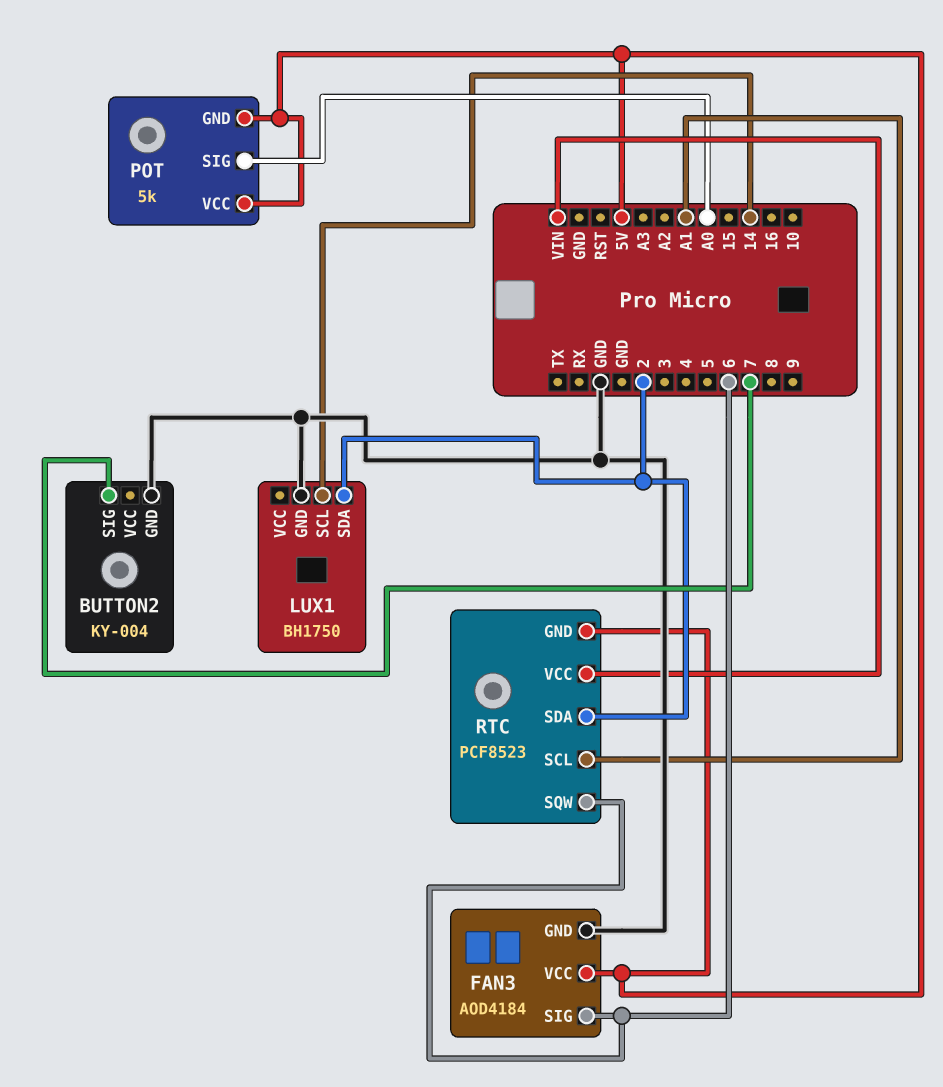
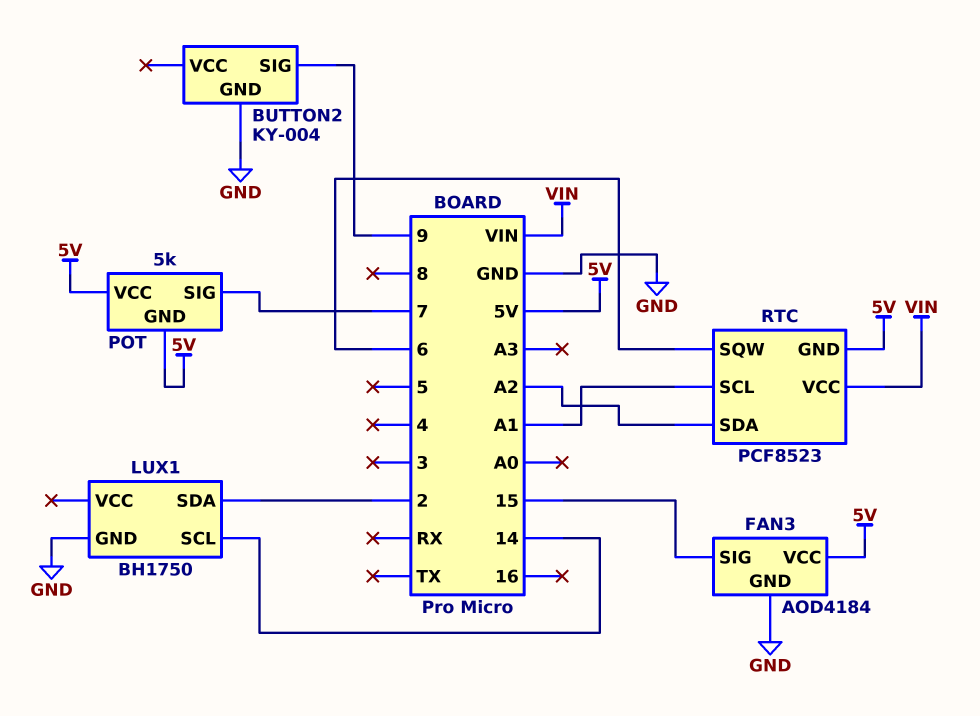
BUTTON2 pin SIG: 7 -> 9
FAN3 pin SIG: 6 -> 15
POT pin SIG: A0 -> 7
RTC pin SDA: 2 -> A2

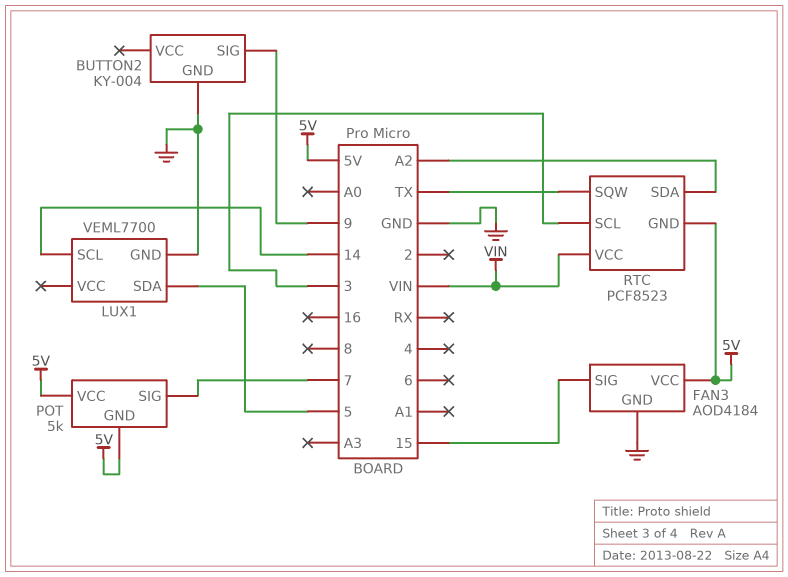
LUX1: BH1750 -> VEML7700
LUX1 pin SDA: 2 -> 5
RTC pin SCL: A1 -> 3
RTC pin SQW: 6 -> TX

